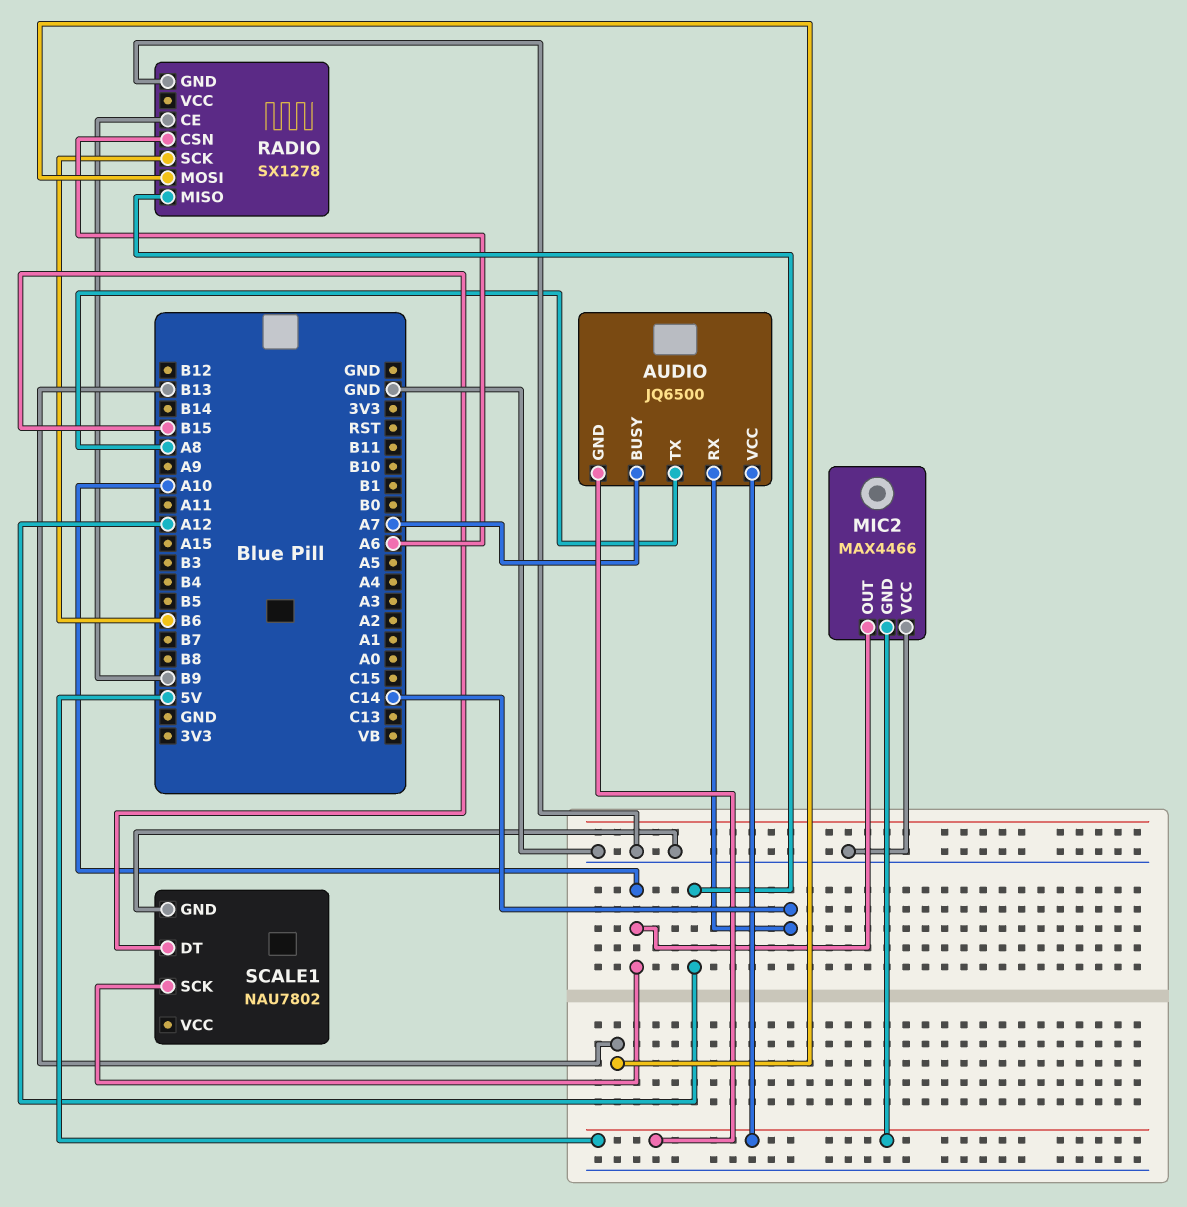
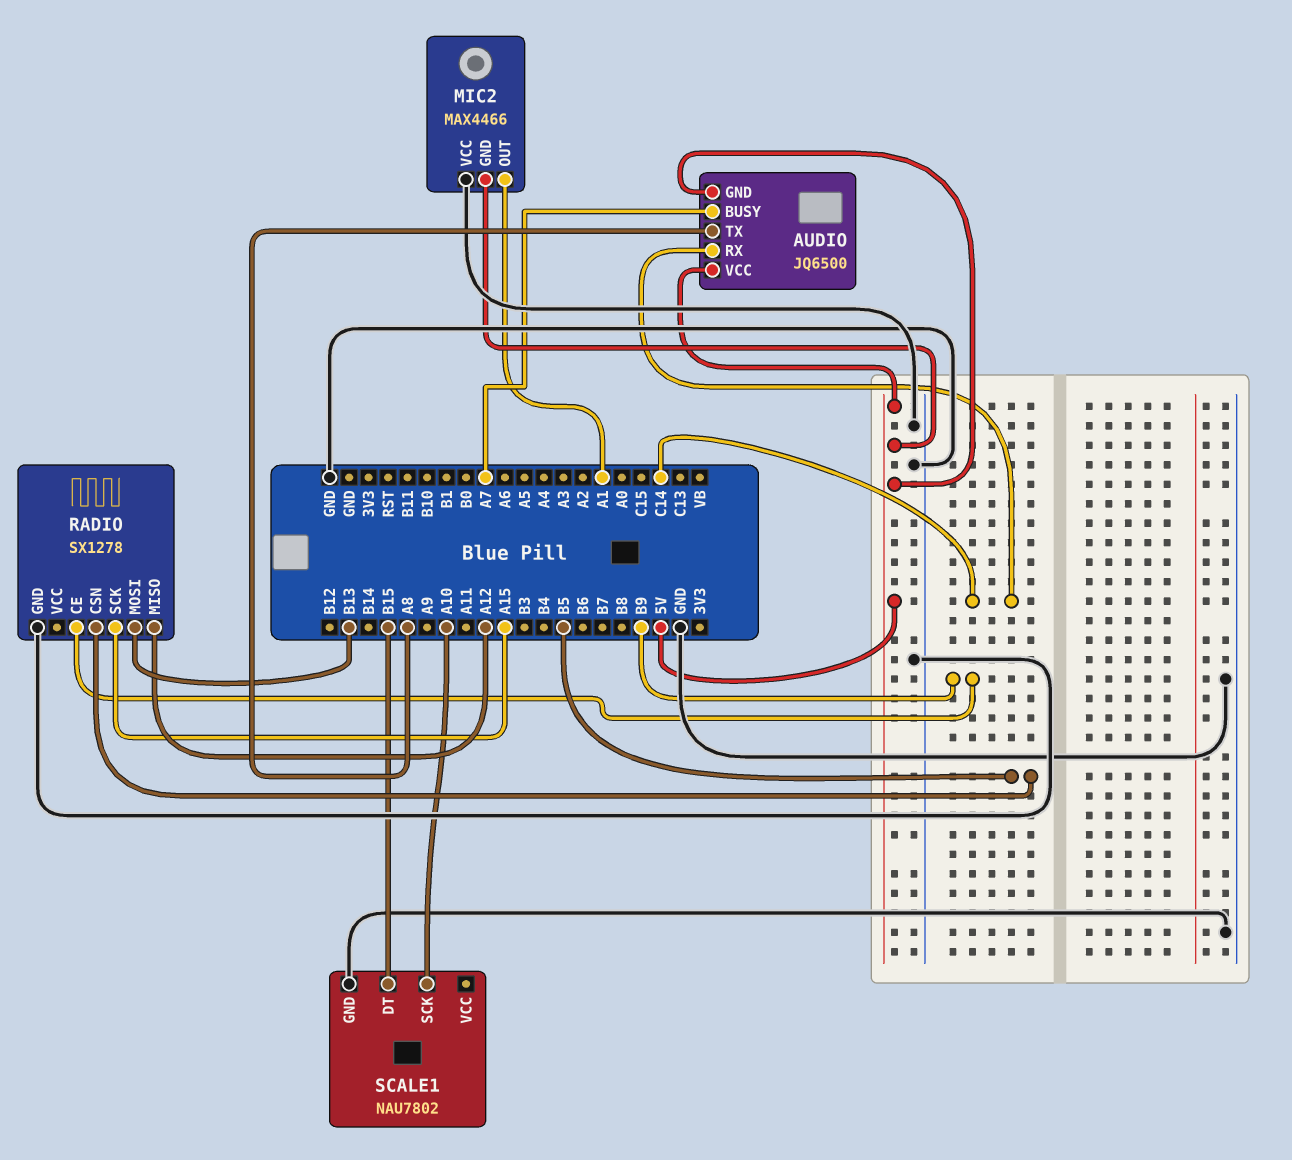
MIC2 pin OUT: A10 -> A1
RADIO pin CSN: A6 -> B5
RADIO pin SCK: B6 -> A15

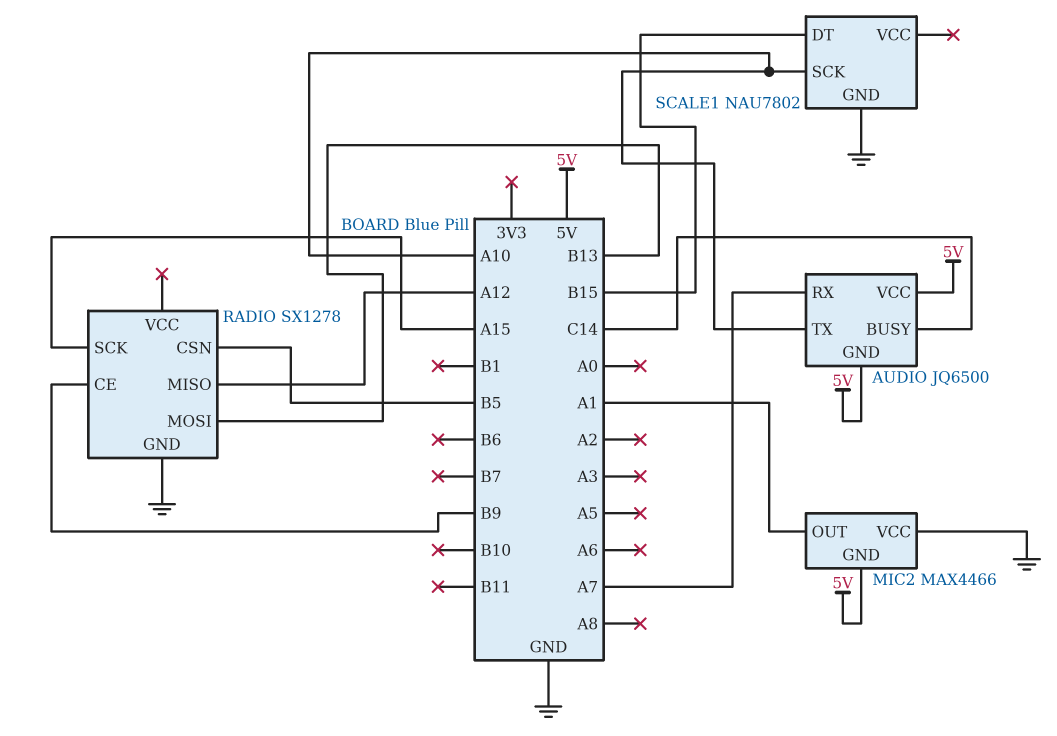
AUDIO pin BUSY: A7 -> C14
AUDIO pin RX: C14 -> A7
AUDIO pin TX: A8 -> A10

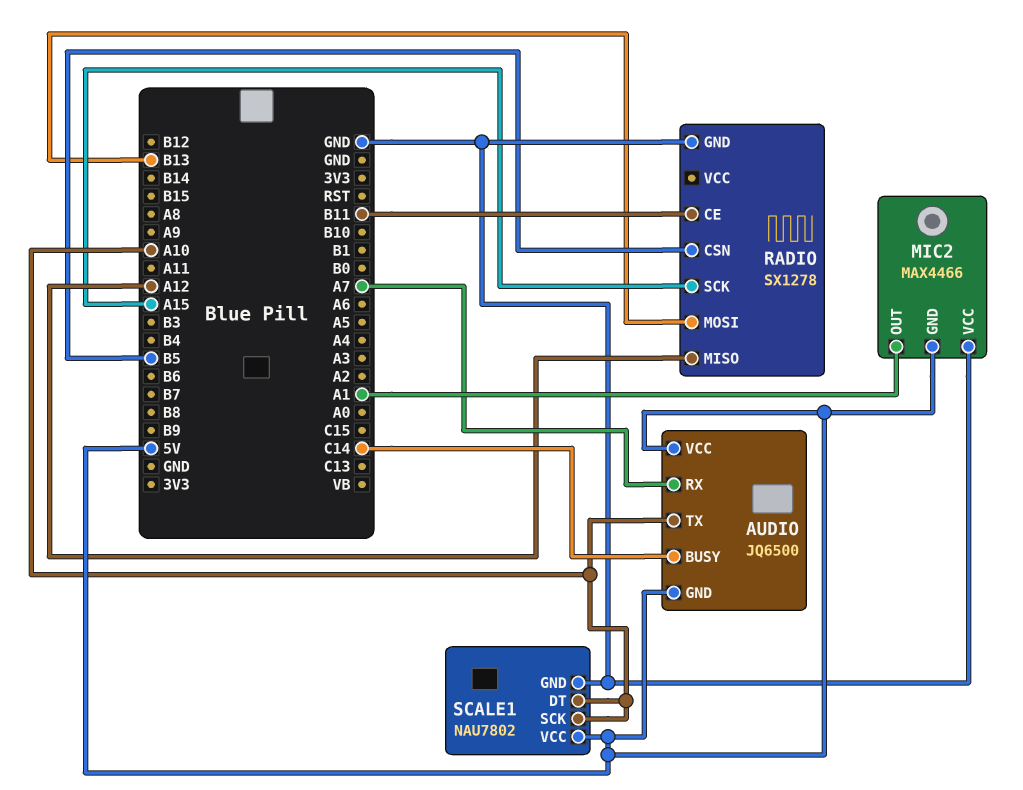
RADIO pin CE: B9 -> B11
SCALE1 pin DT: B15 -> A10
SCALE1 pin VCC: none -> 5V

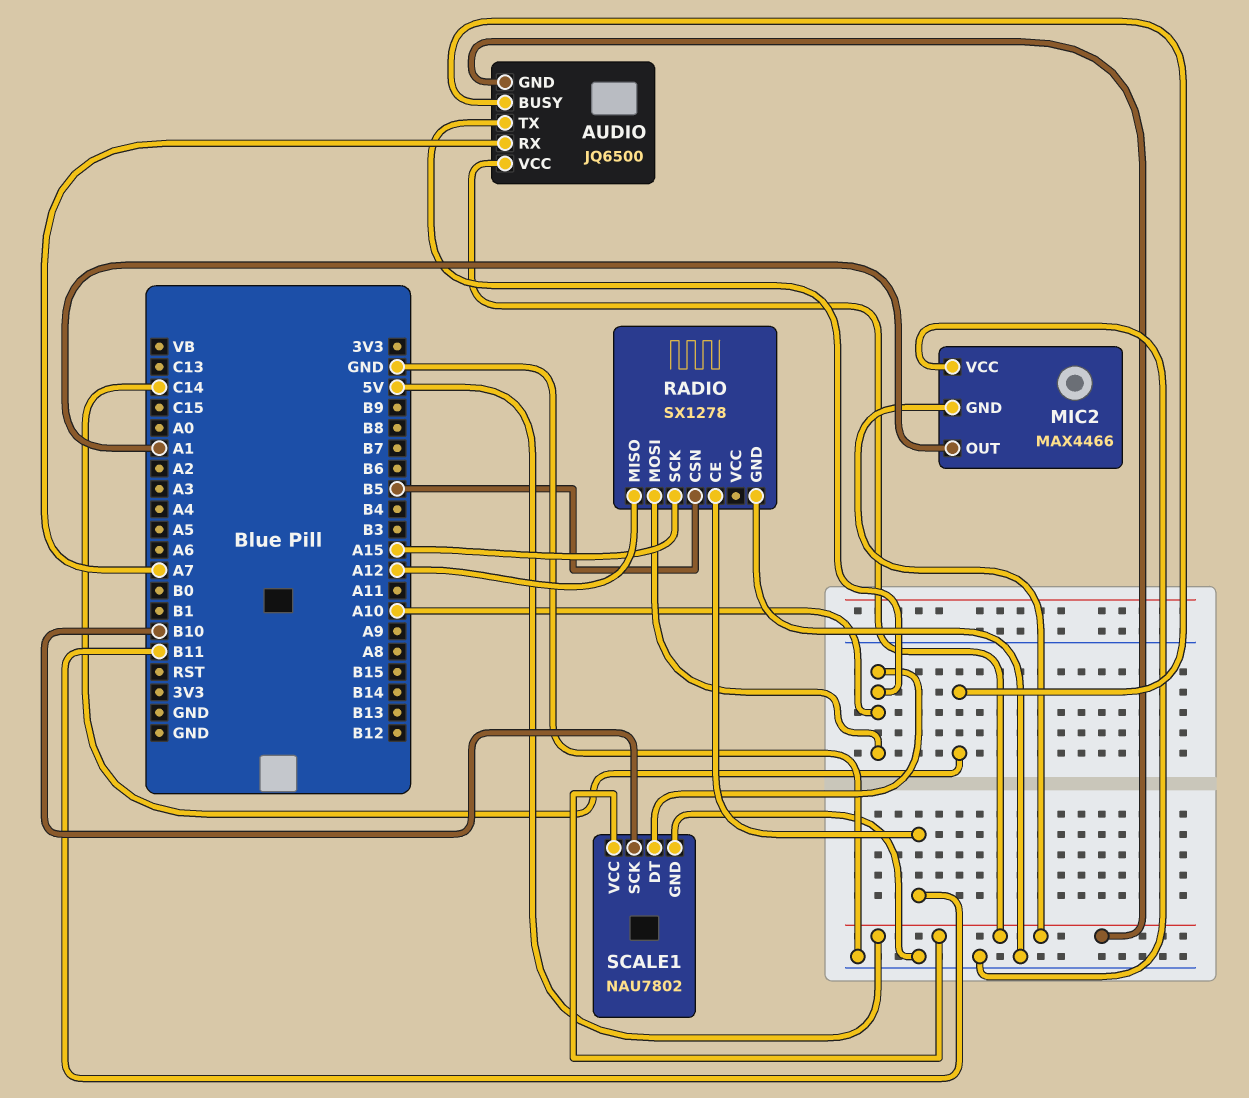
RADIO pin MOSI: B13 -> A10
SCALE1 pin SCK: A10 -> B10

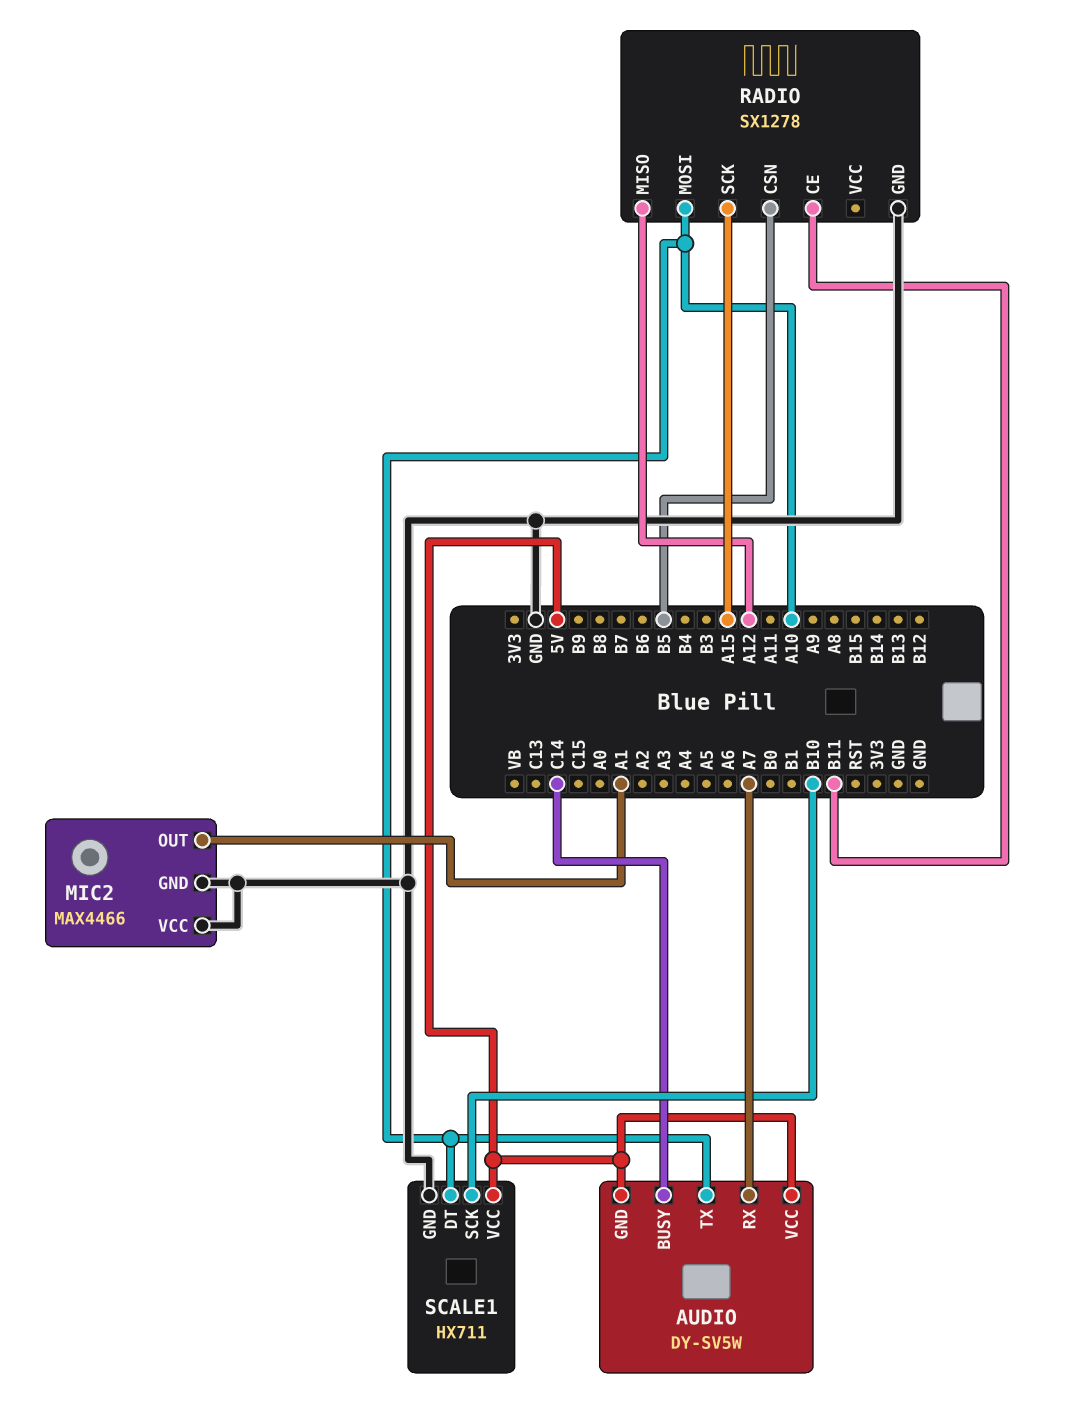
AUDIO: JQ6500 -> DY-SV5W
MIC2 pin GND: 5V -> GND
SCALE1: NAU7802 -> HX711

